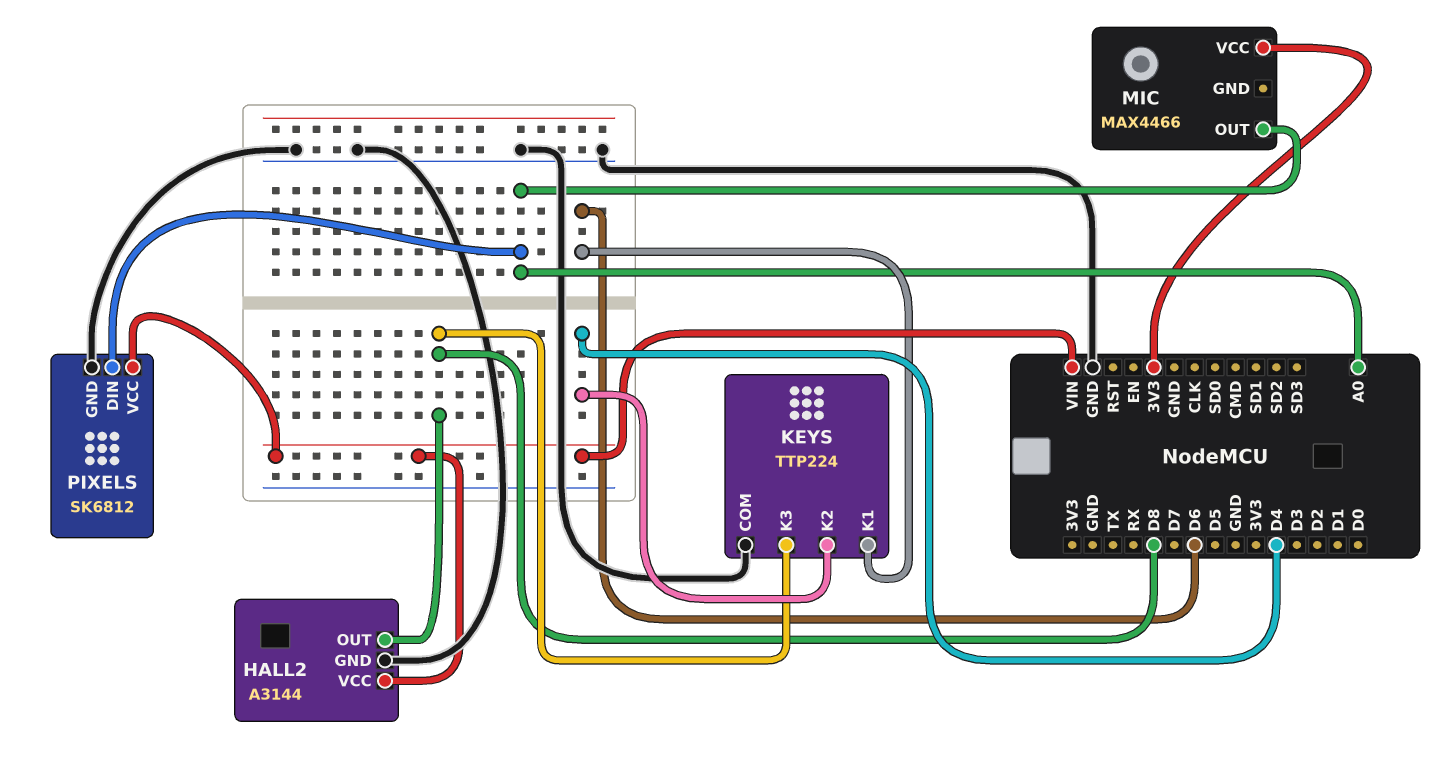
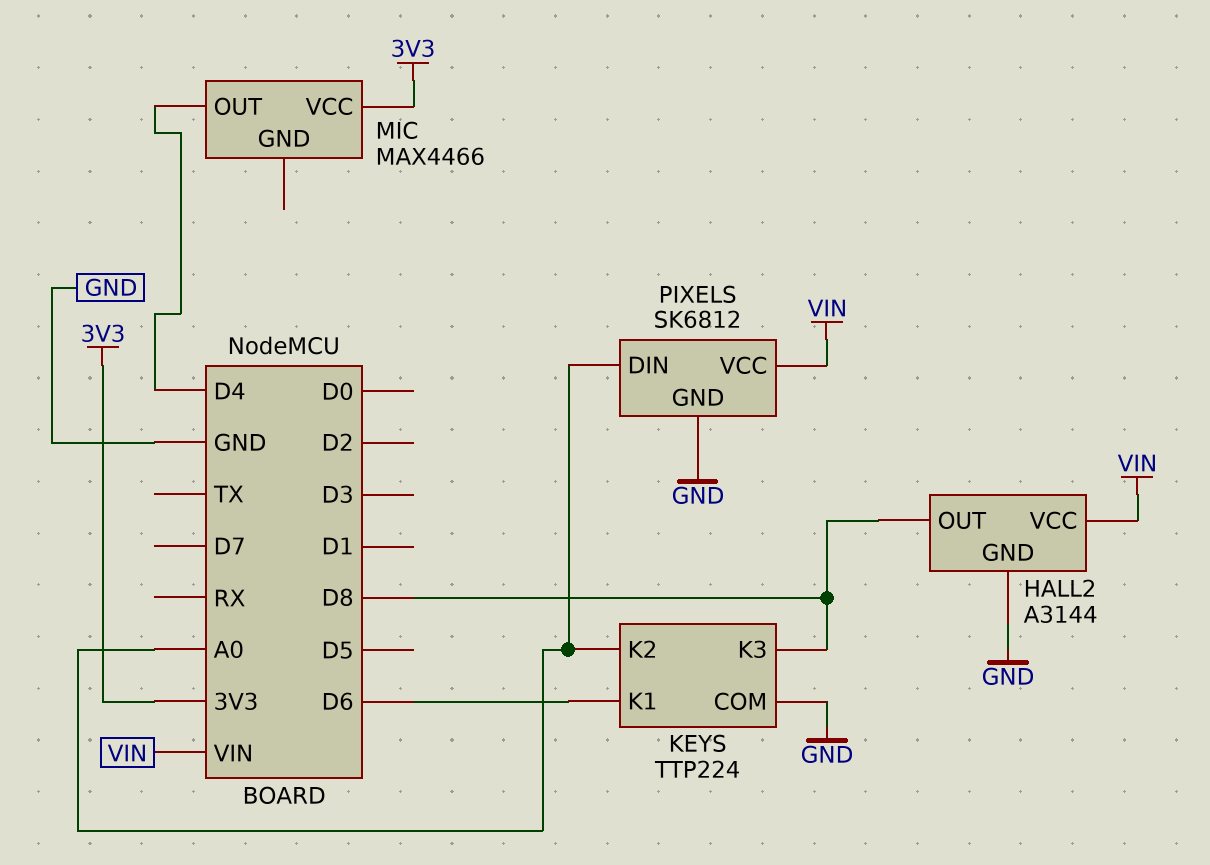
KEYS pin K2: D4 -> A0
MIC pin OUT: A0 -> D4

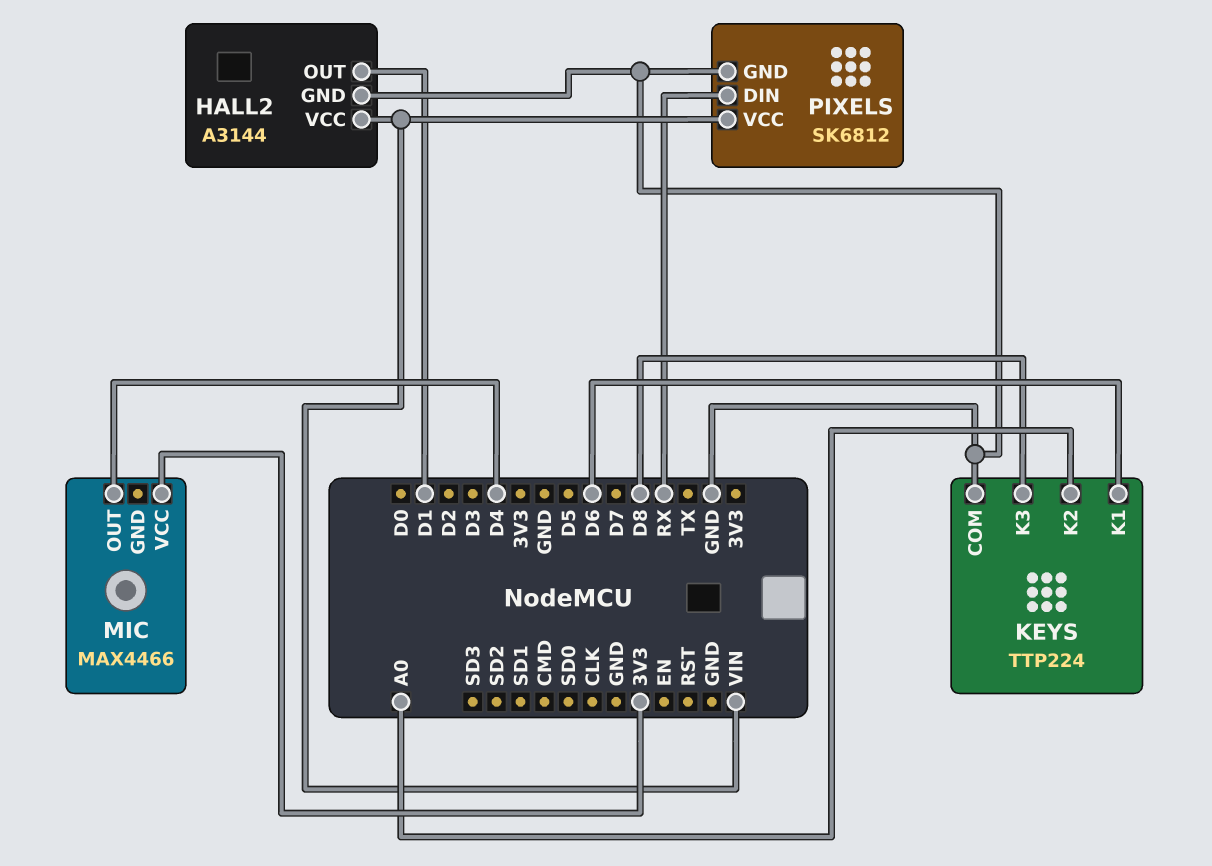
HALL2 pin OUT: D8 -> D1
PIXELS pin DIN: A0 -> RX

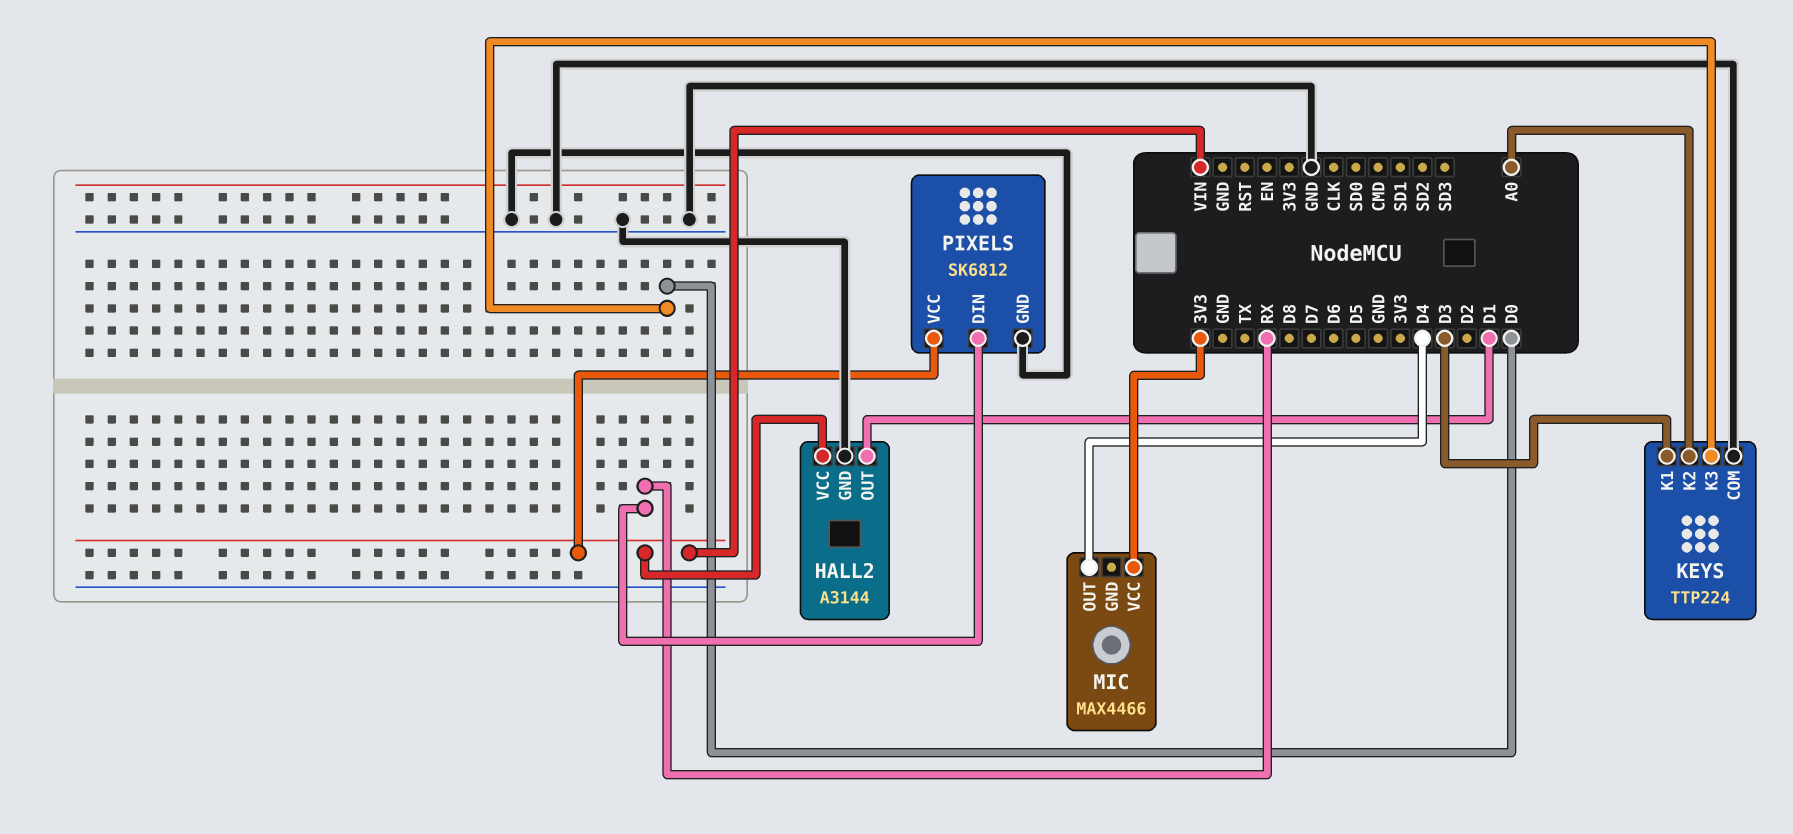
KEYS pin K1: D6 -> D3
KEYS pin K3: D8 -> D0

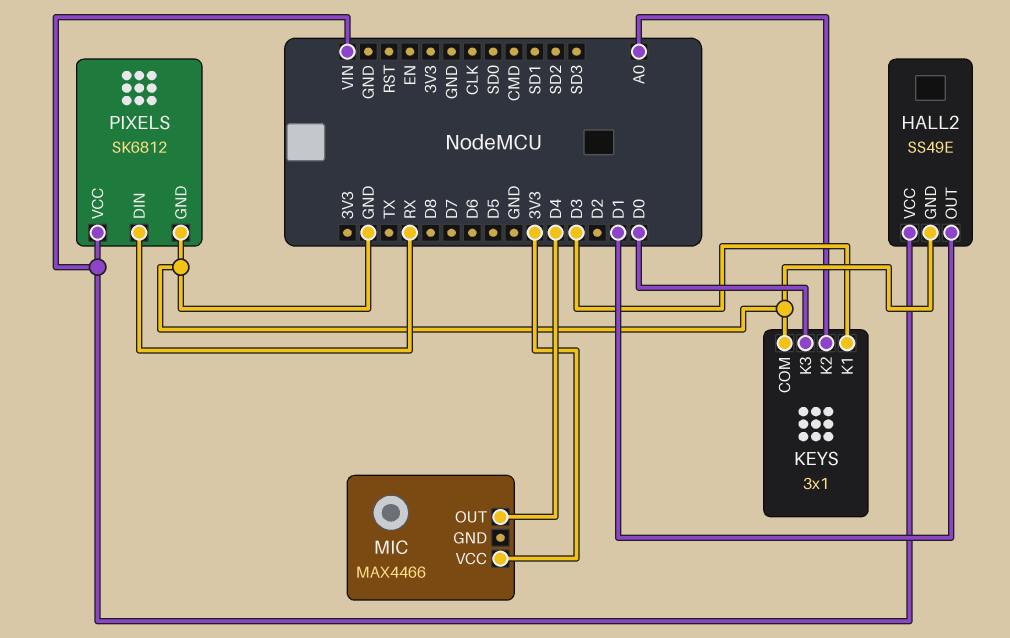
HALL2: A3144 -> SS49E
KEYS: TTP224 -> 3x1

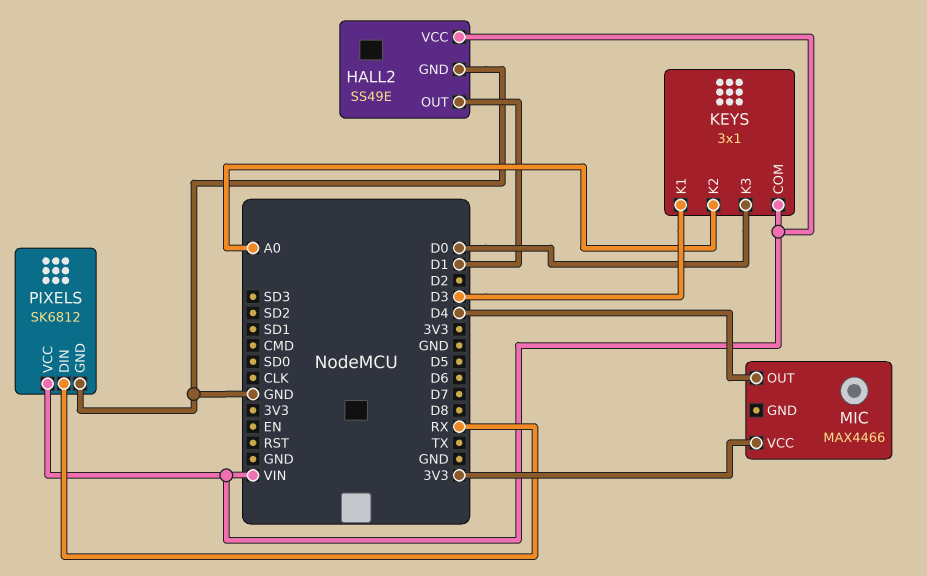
KEYS pin COM: GND -> VIN

